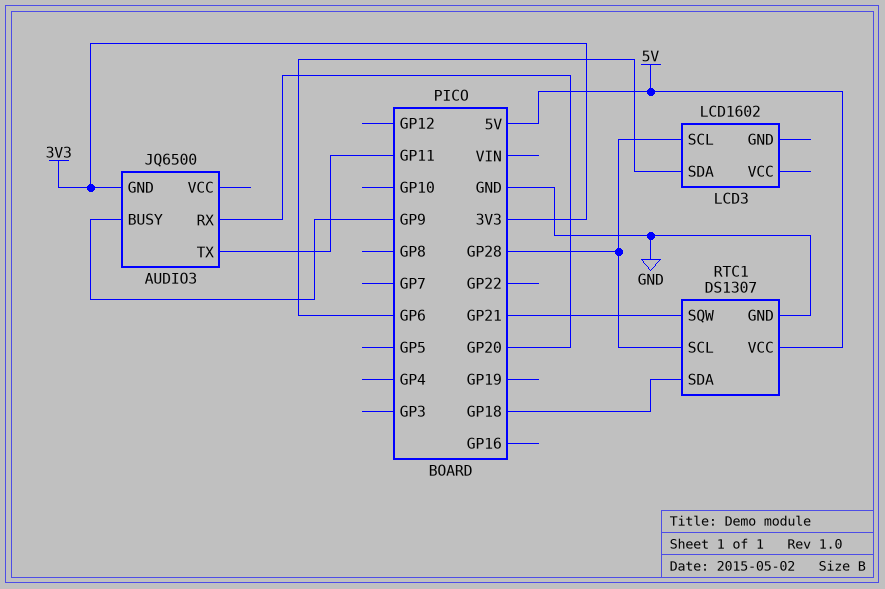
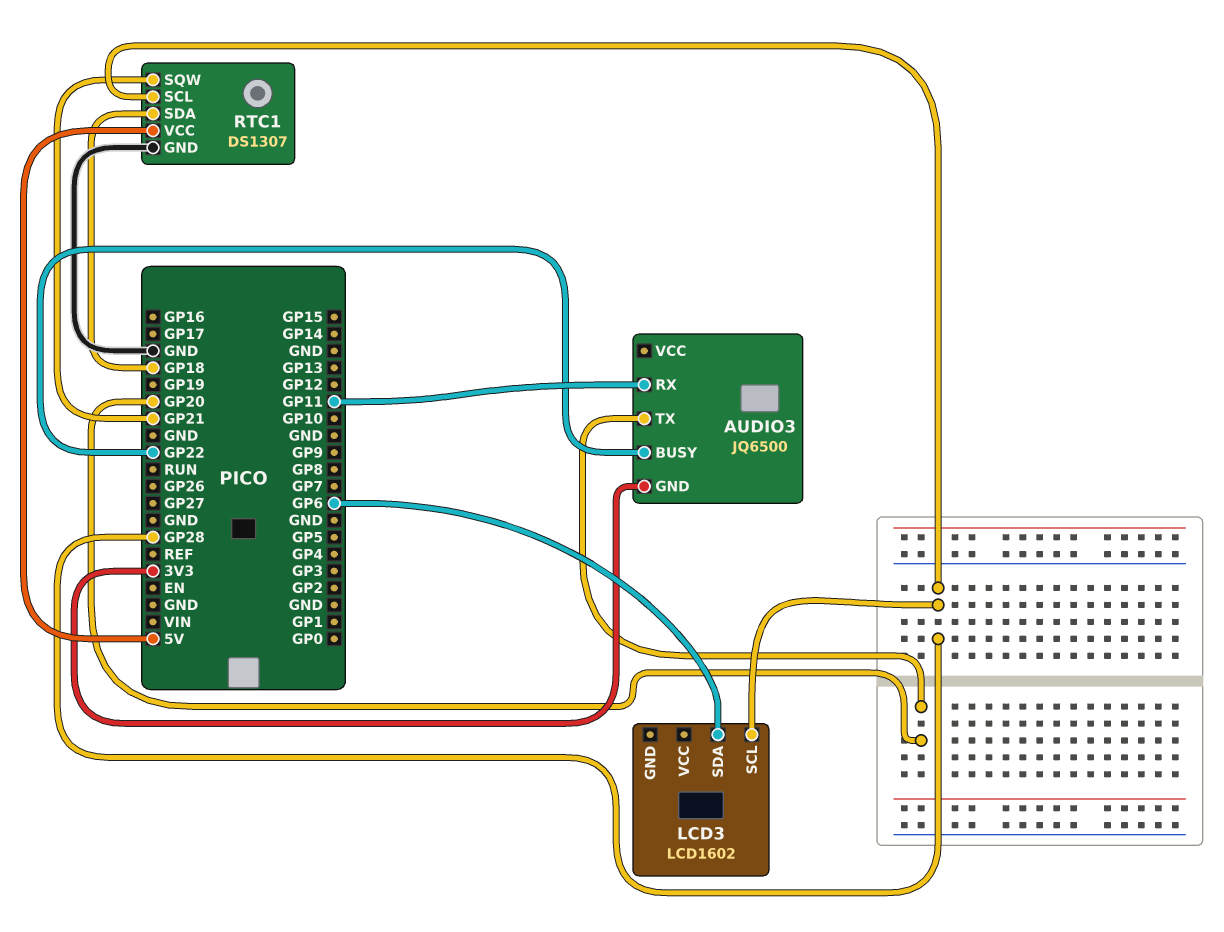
AUDIO3 pin BUSY: GP9 -> GP22
AUDIO3 pin RX: GP20 -> GP11
AUDIO3 pin TX: GP11 -> GP20

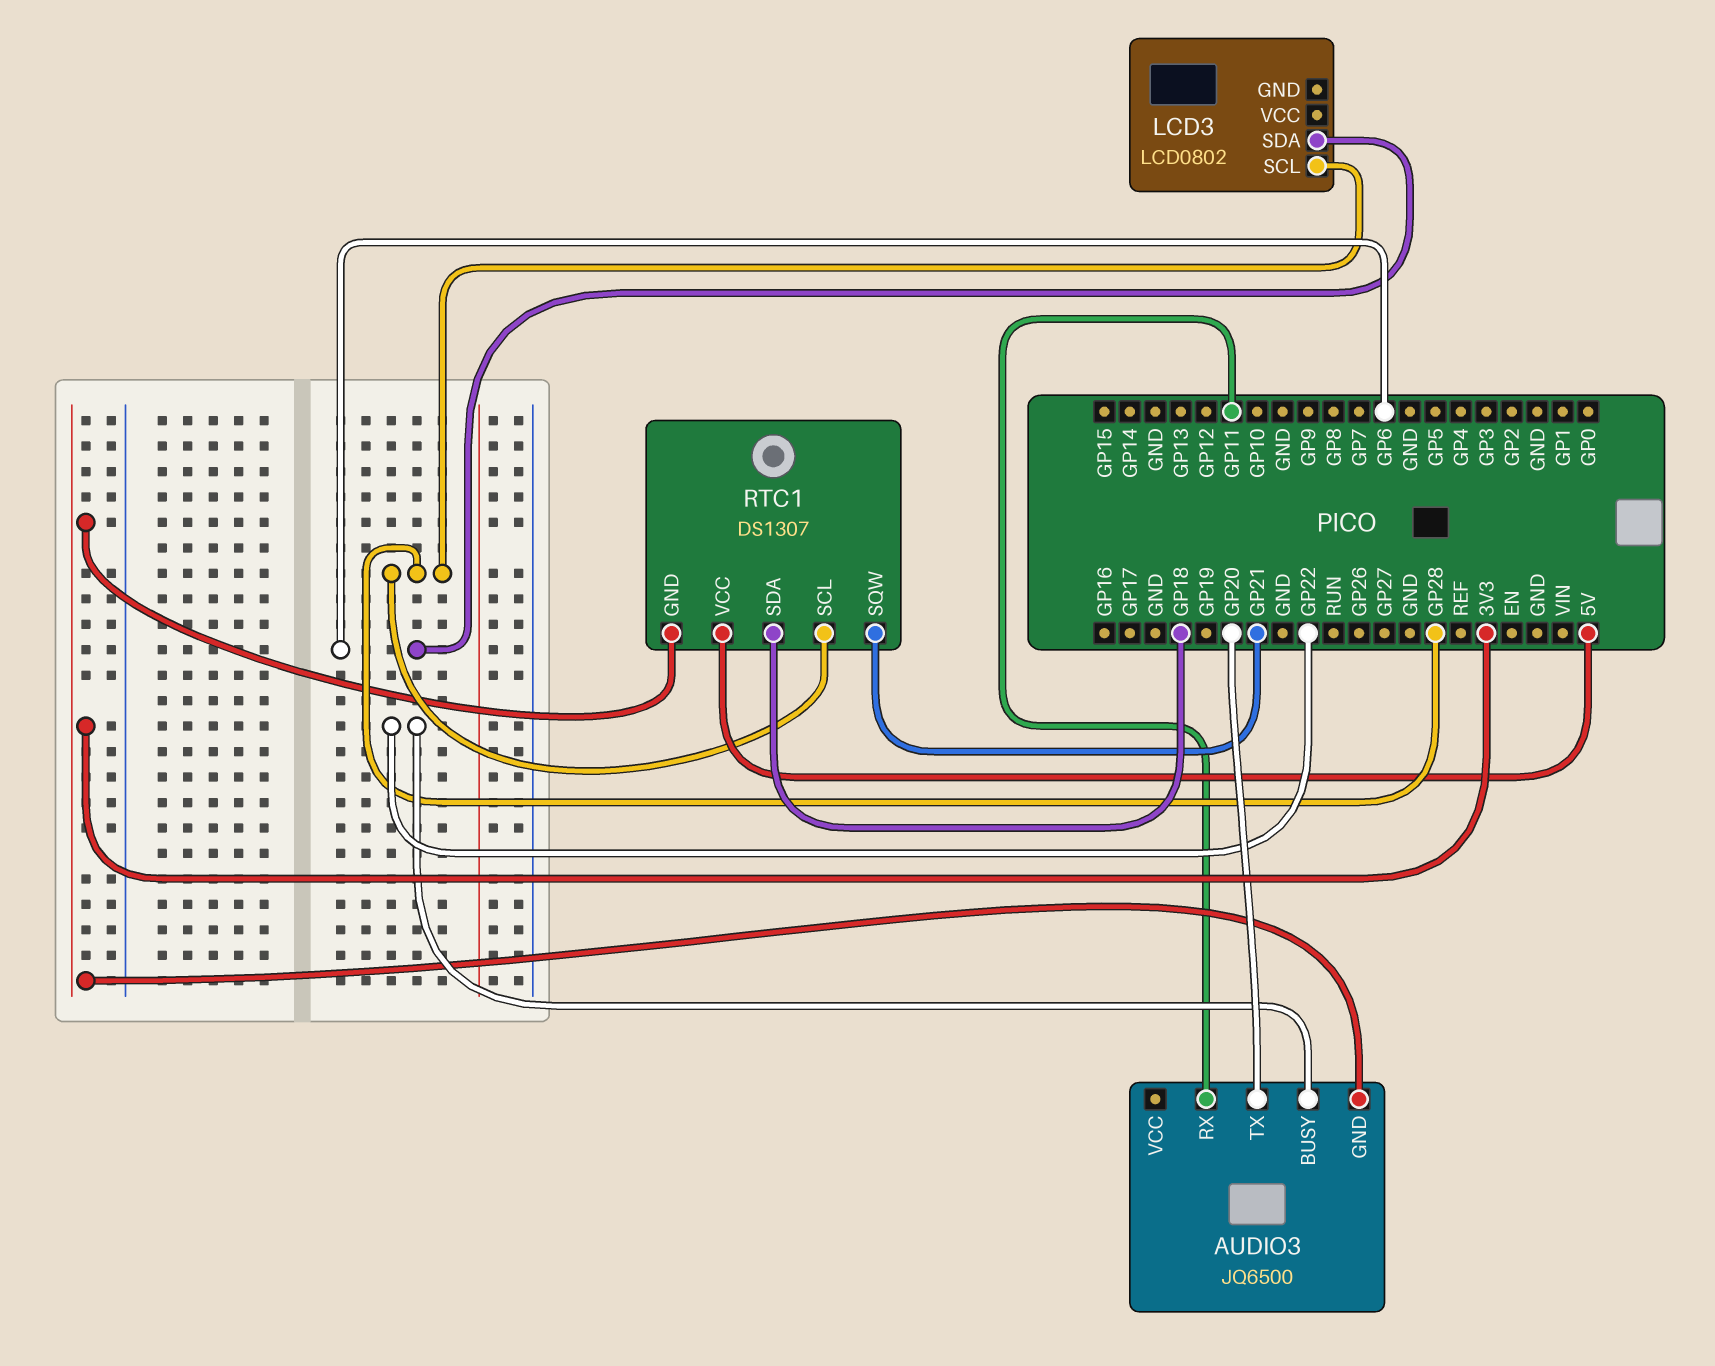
LCD3: LCD1602 -> LCD0802
RTC1 pin GND: GND -> 3V3

